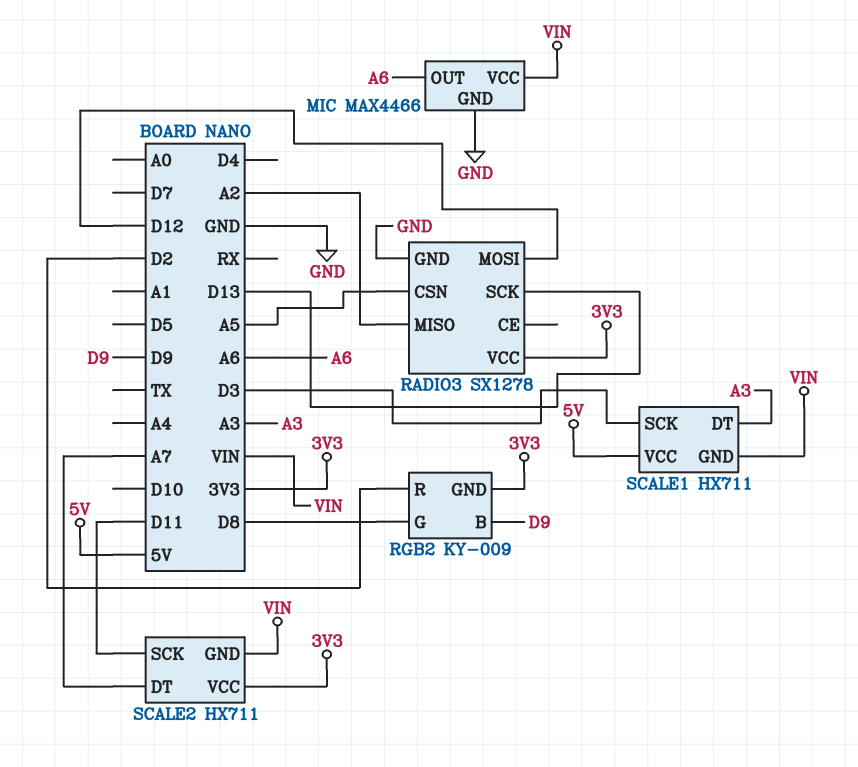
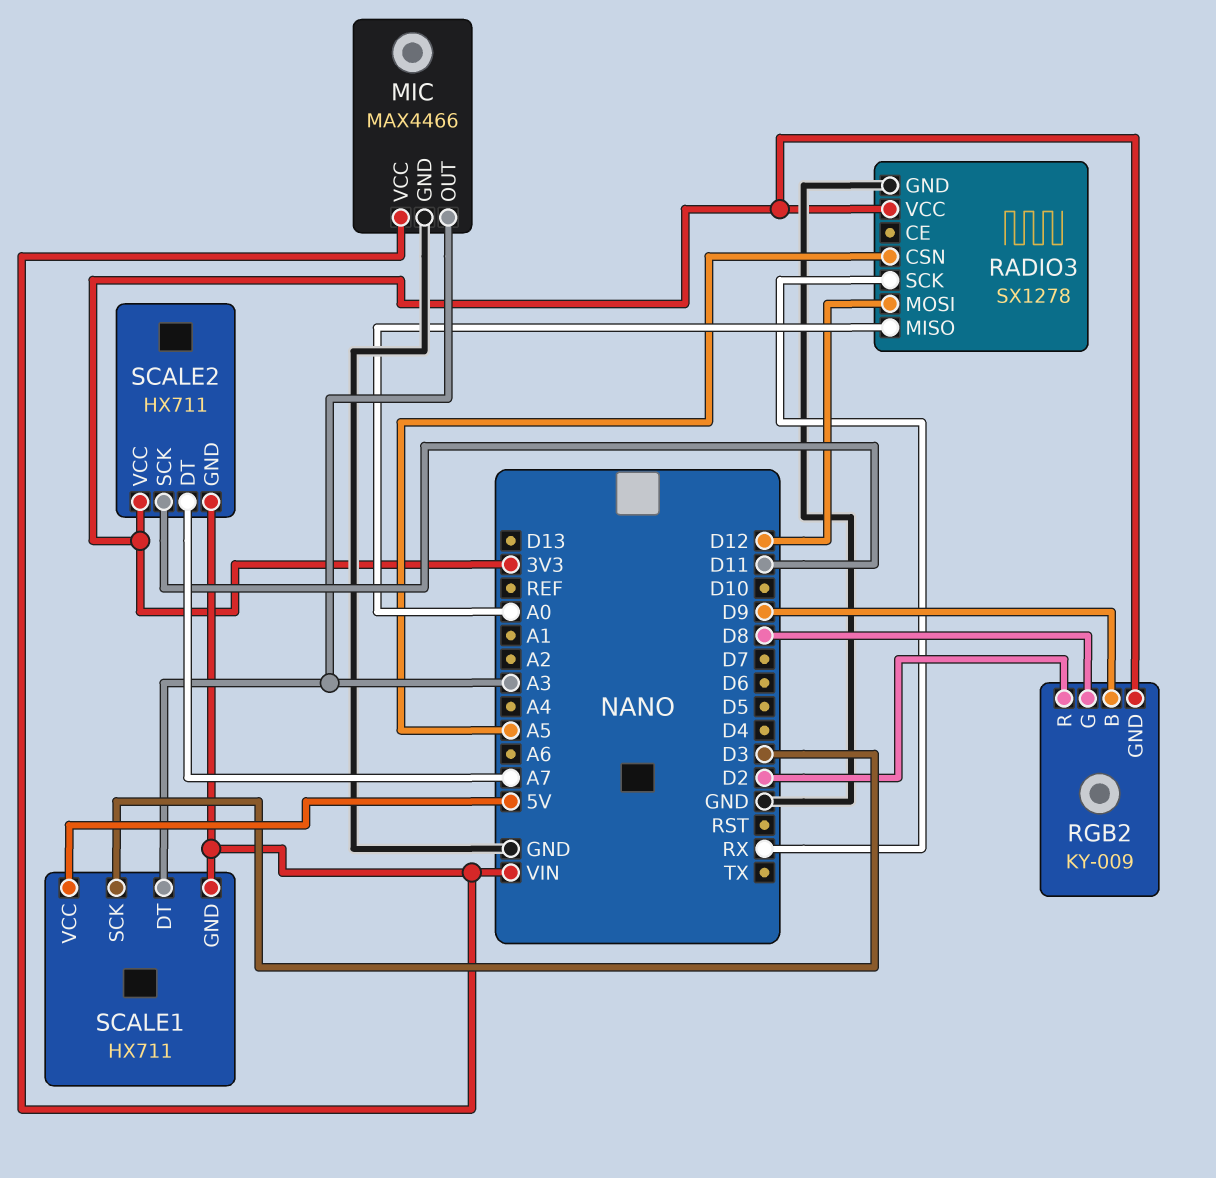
MIC pin OUT: A6 -> A3
RADIO3 pin MISO: A2 -> A0
RADIO3 pin SCK: D13 -> RX

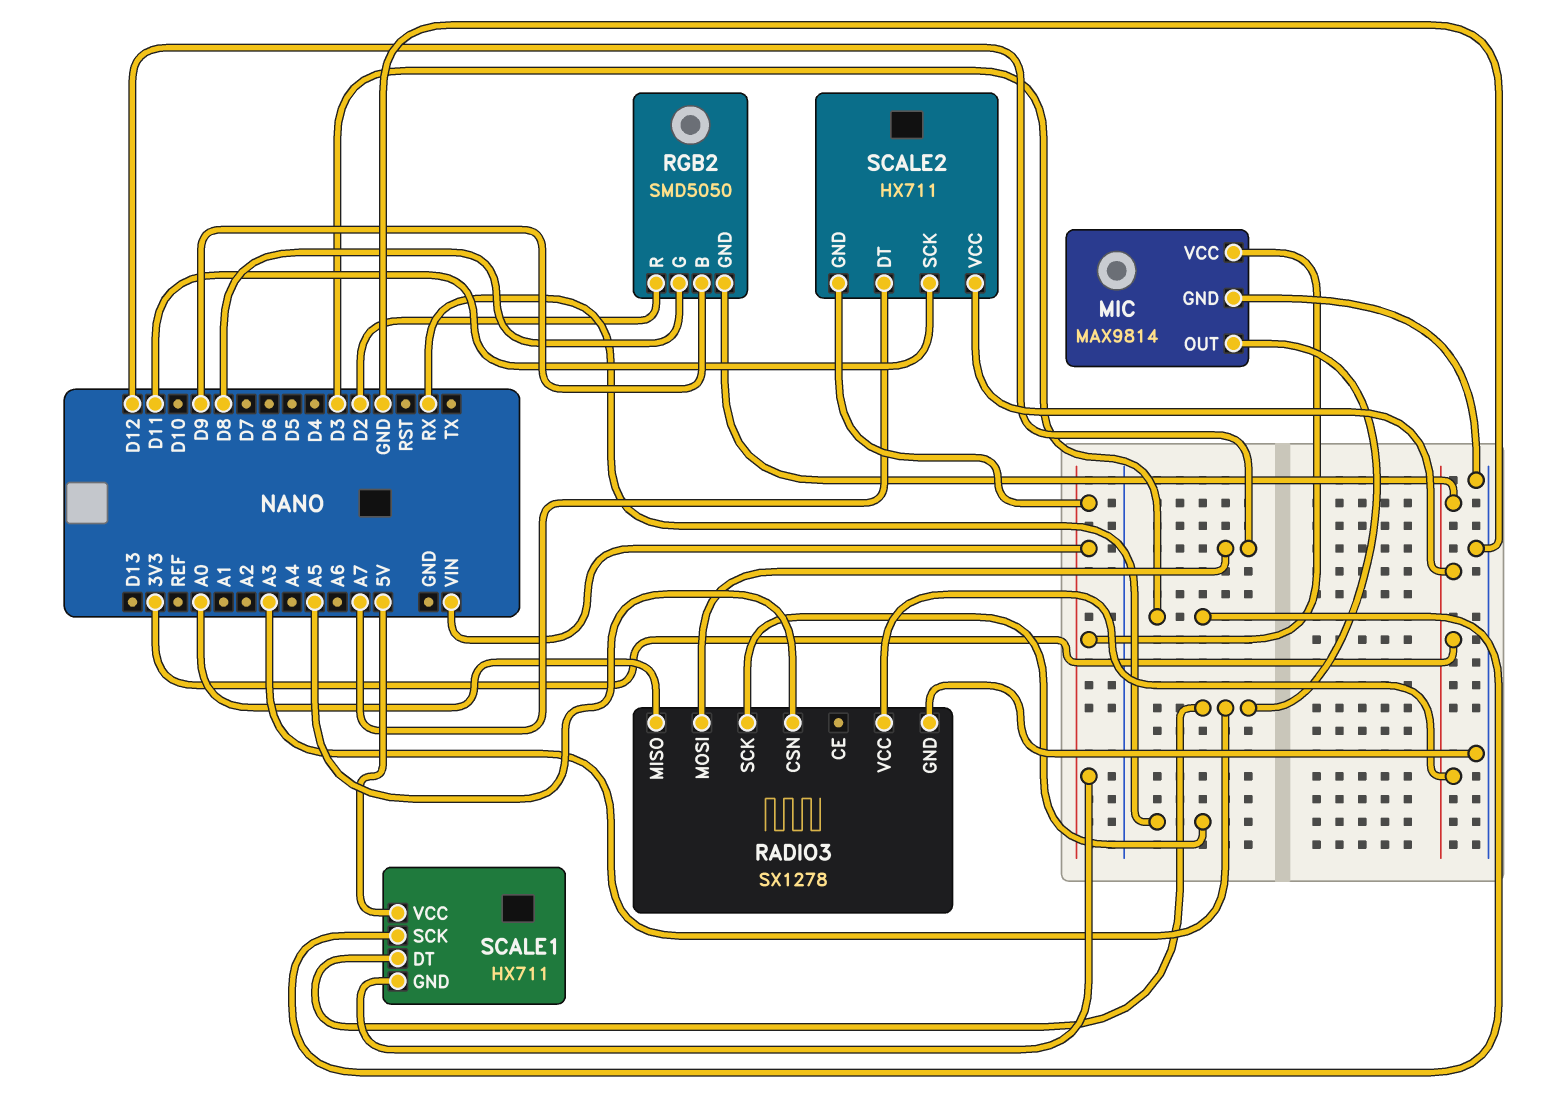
MIC: MAX4466 -> MAX9814
RGB2: KY-009 -> SMD5050

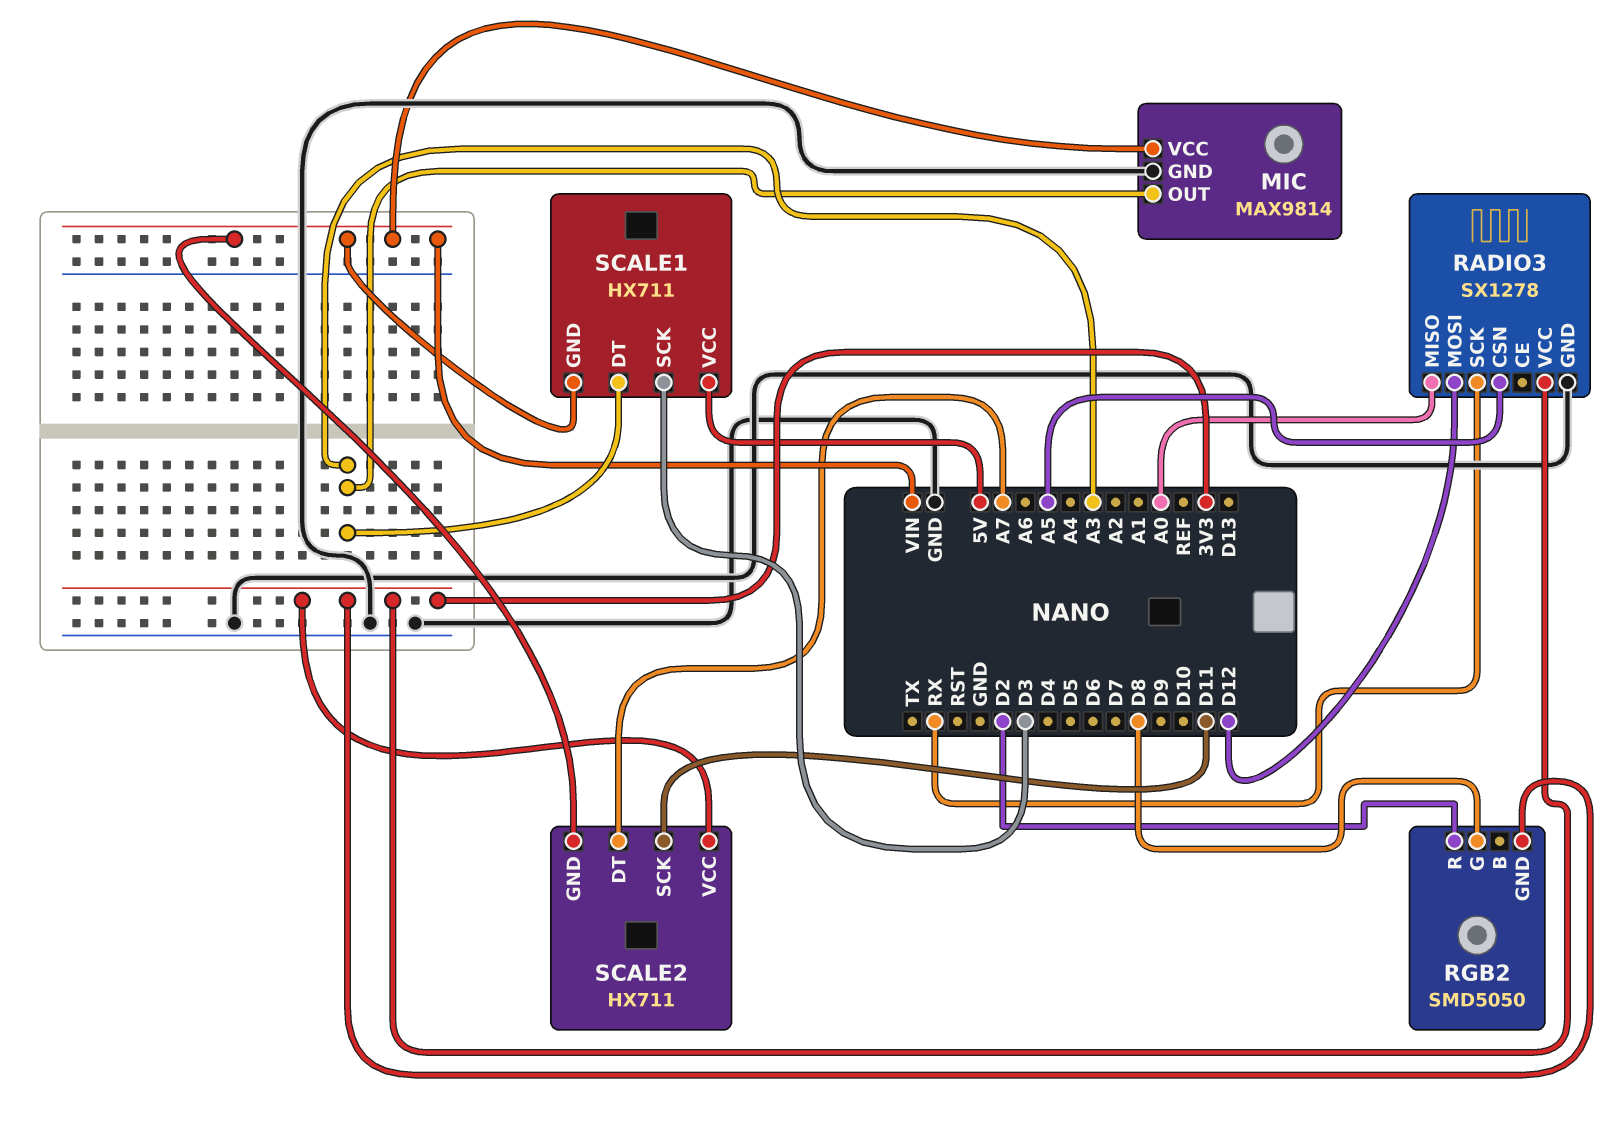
RGB2 pin B: D9 -> none

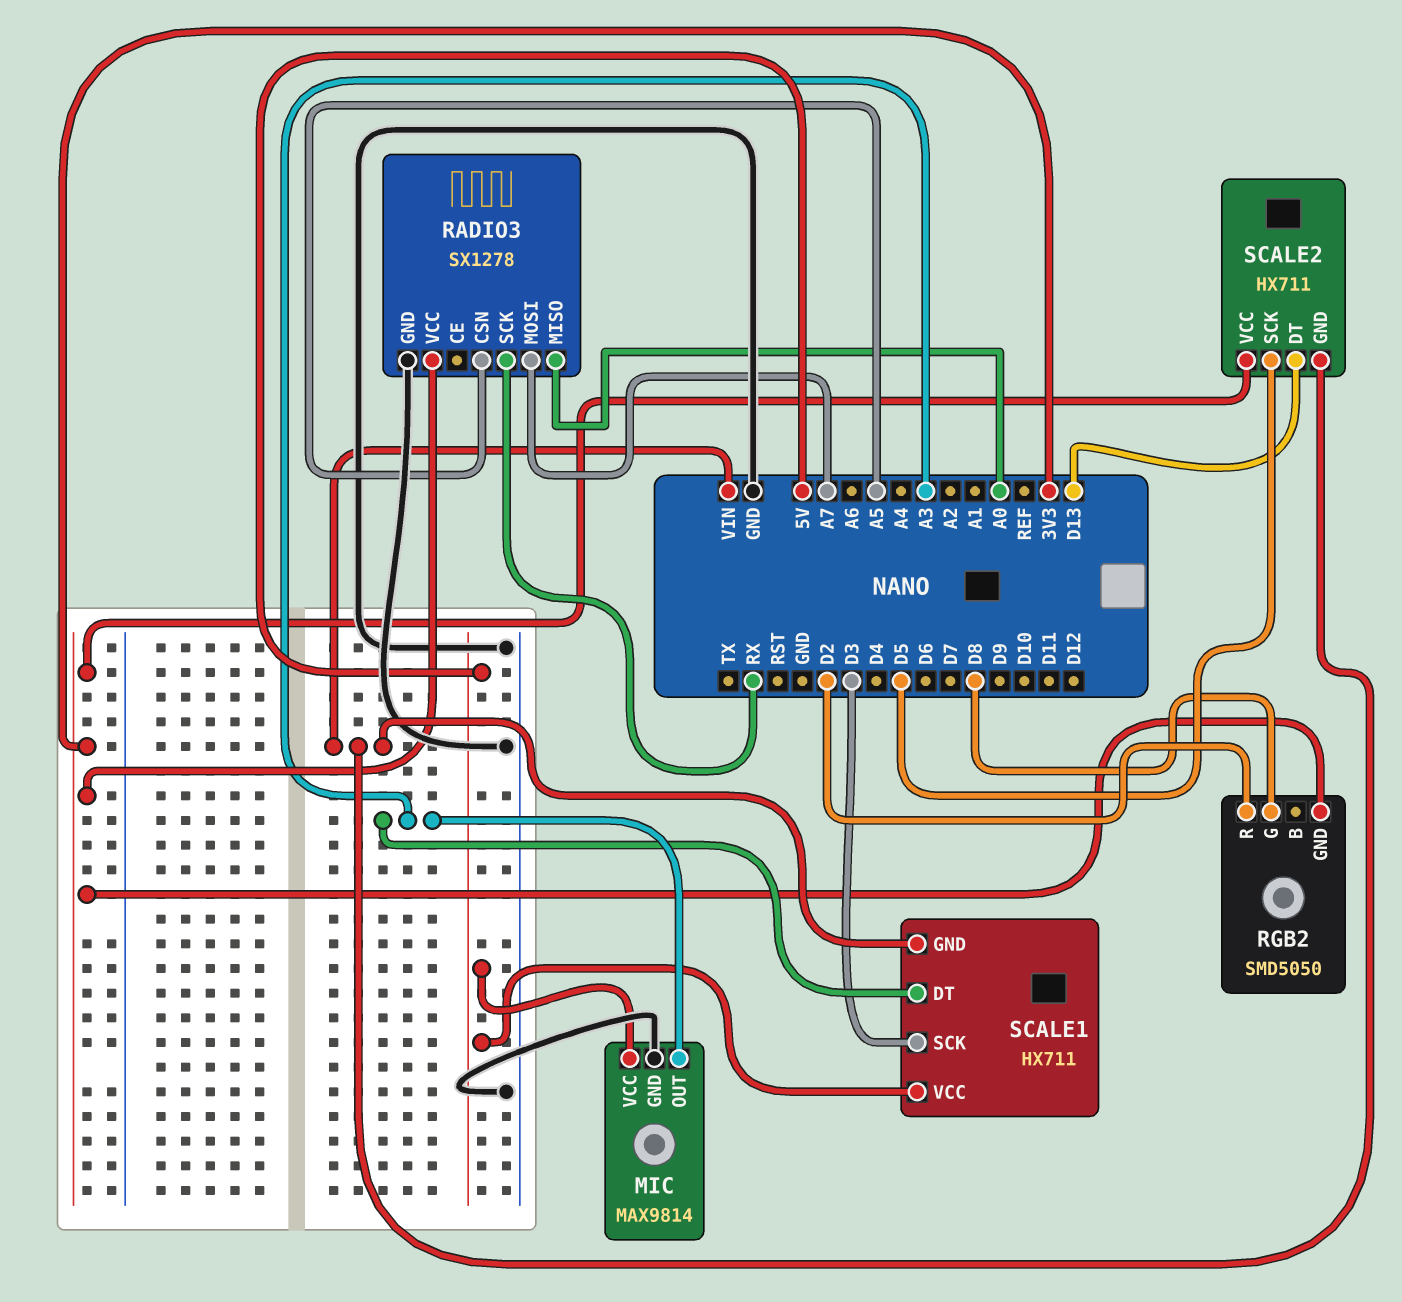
MIC pin VCC: VIN -> 5V
RADIO3 pin MOSI: D12 -> A7
SCALE2 pin DT: A7 -> D13
SCALE2 pin SCK: D11 -> D5

